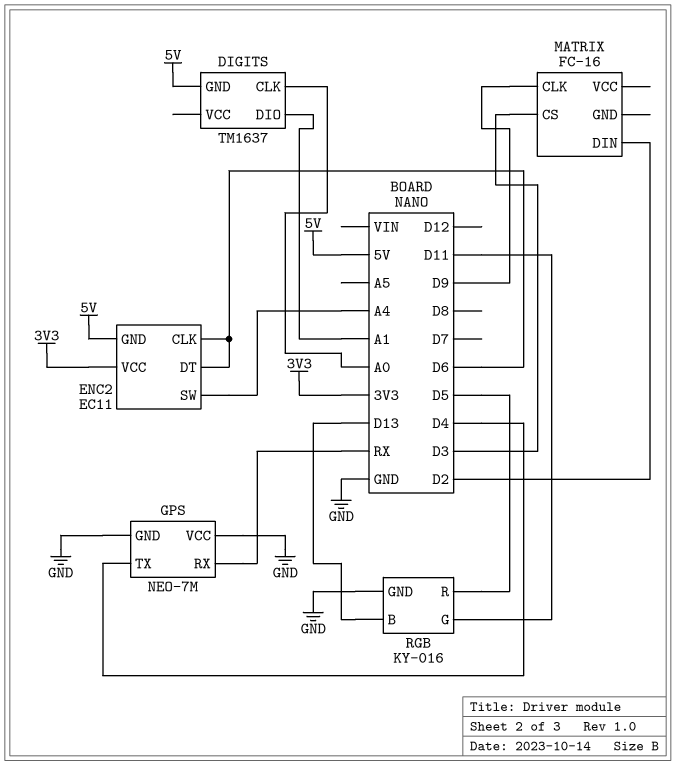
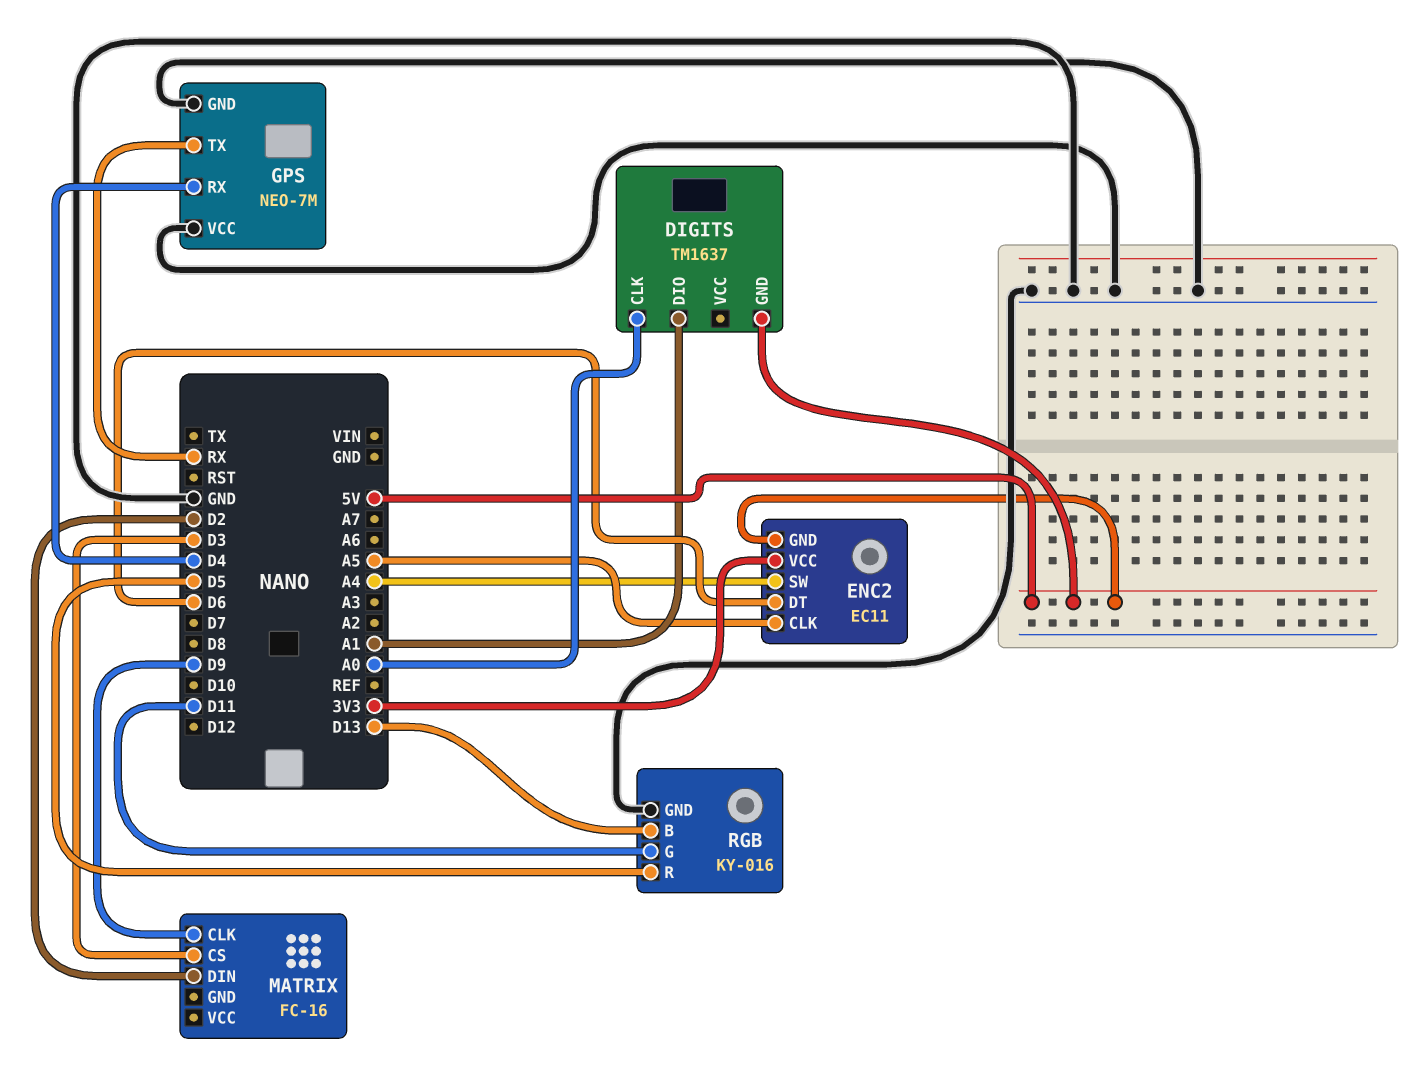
ENC2 pin CLK: D6 -> A5
GPS pin RX: RX -> D4
GPS pin TX: D4 -> RX

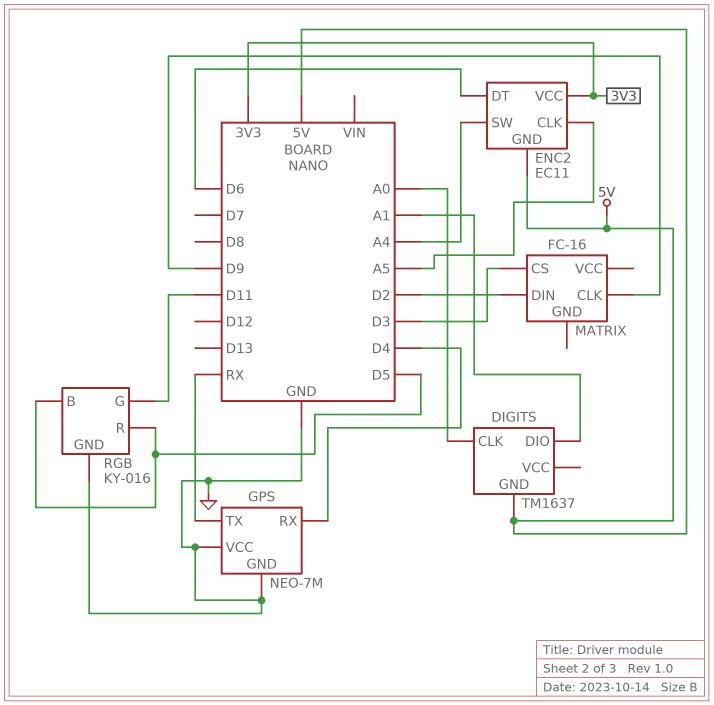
RGB pin B: D13 -> D5

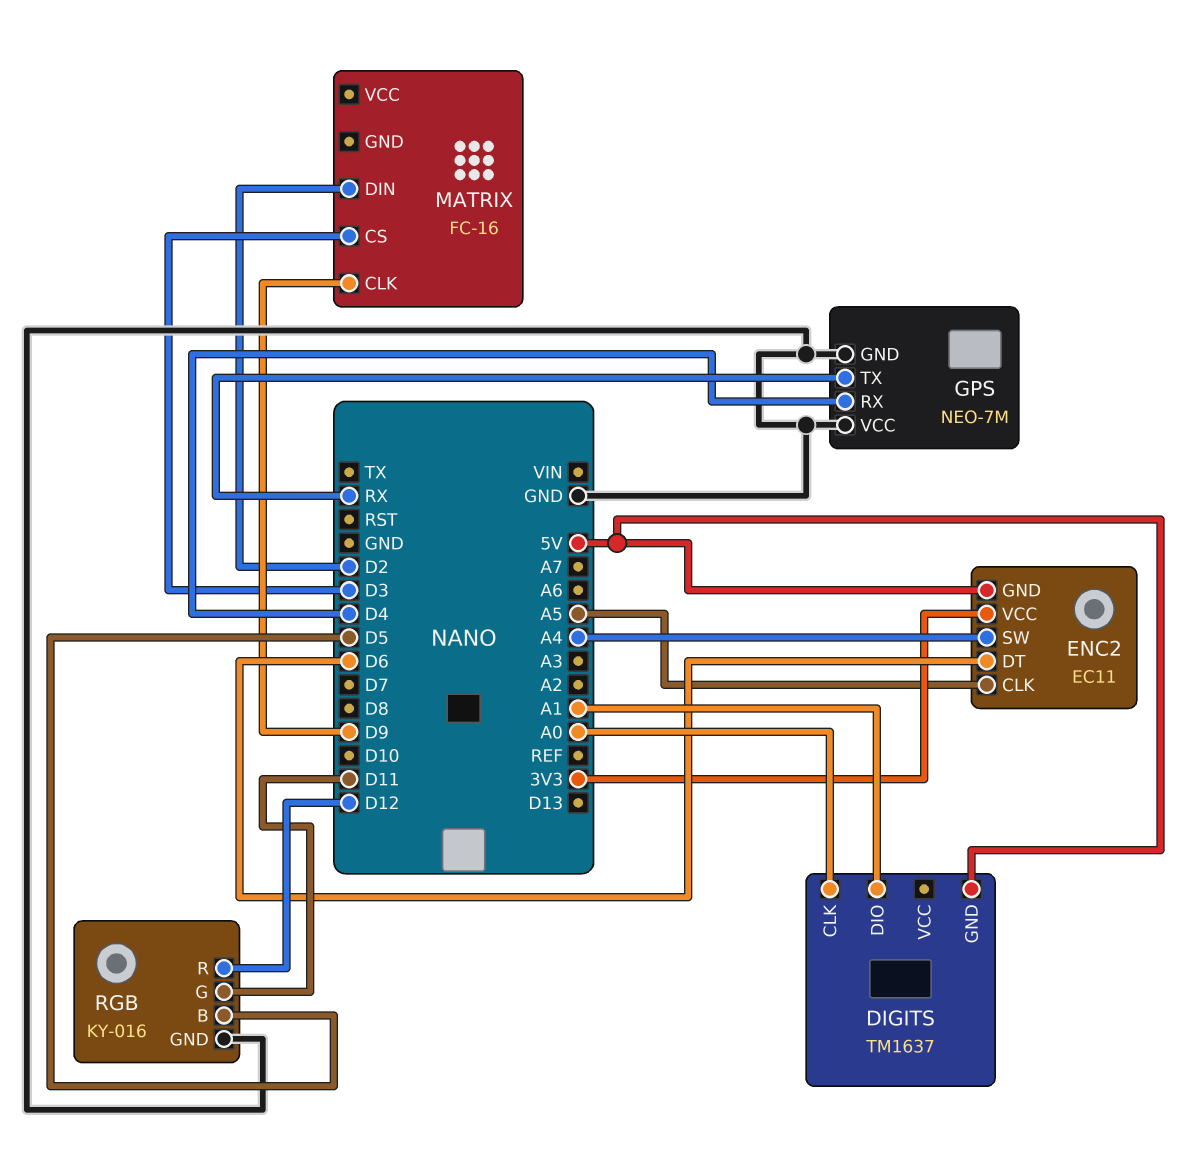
RGB pin R: D5 -> D12

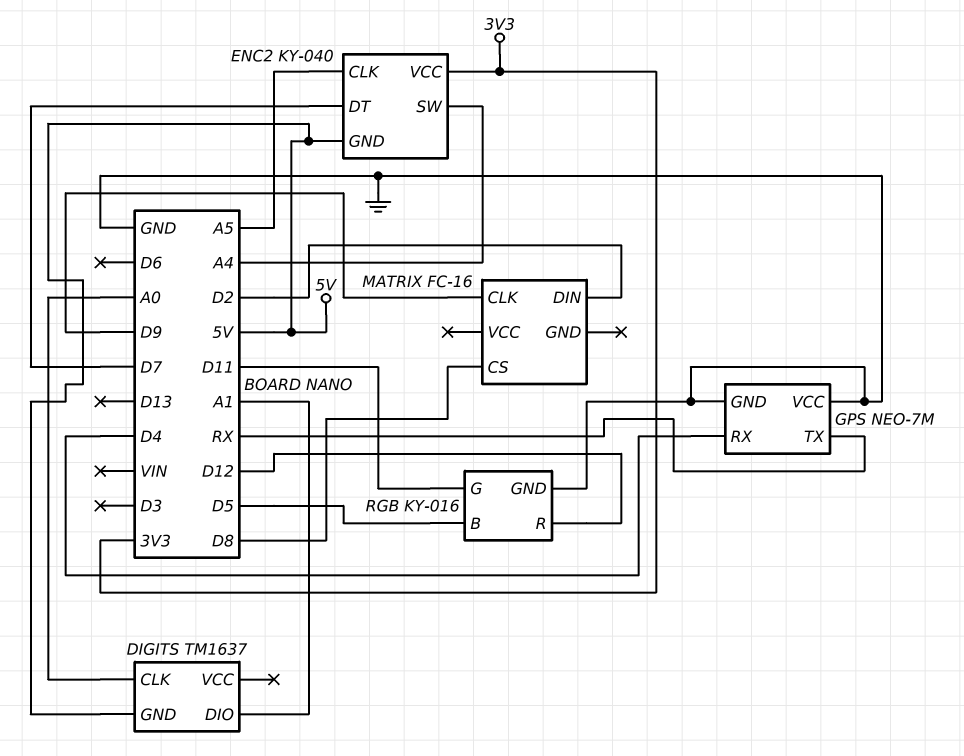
ENC2: EC11 -> KY-040
ENC2 pin DT: D6 -> D7
MATRIX pin CS: D3 -> D8

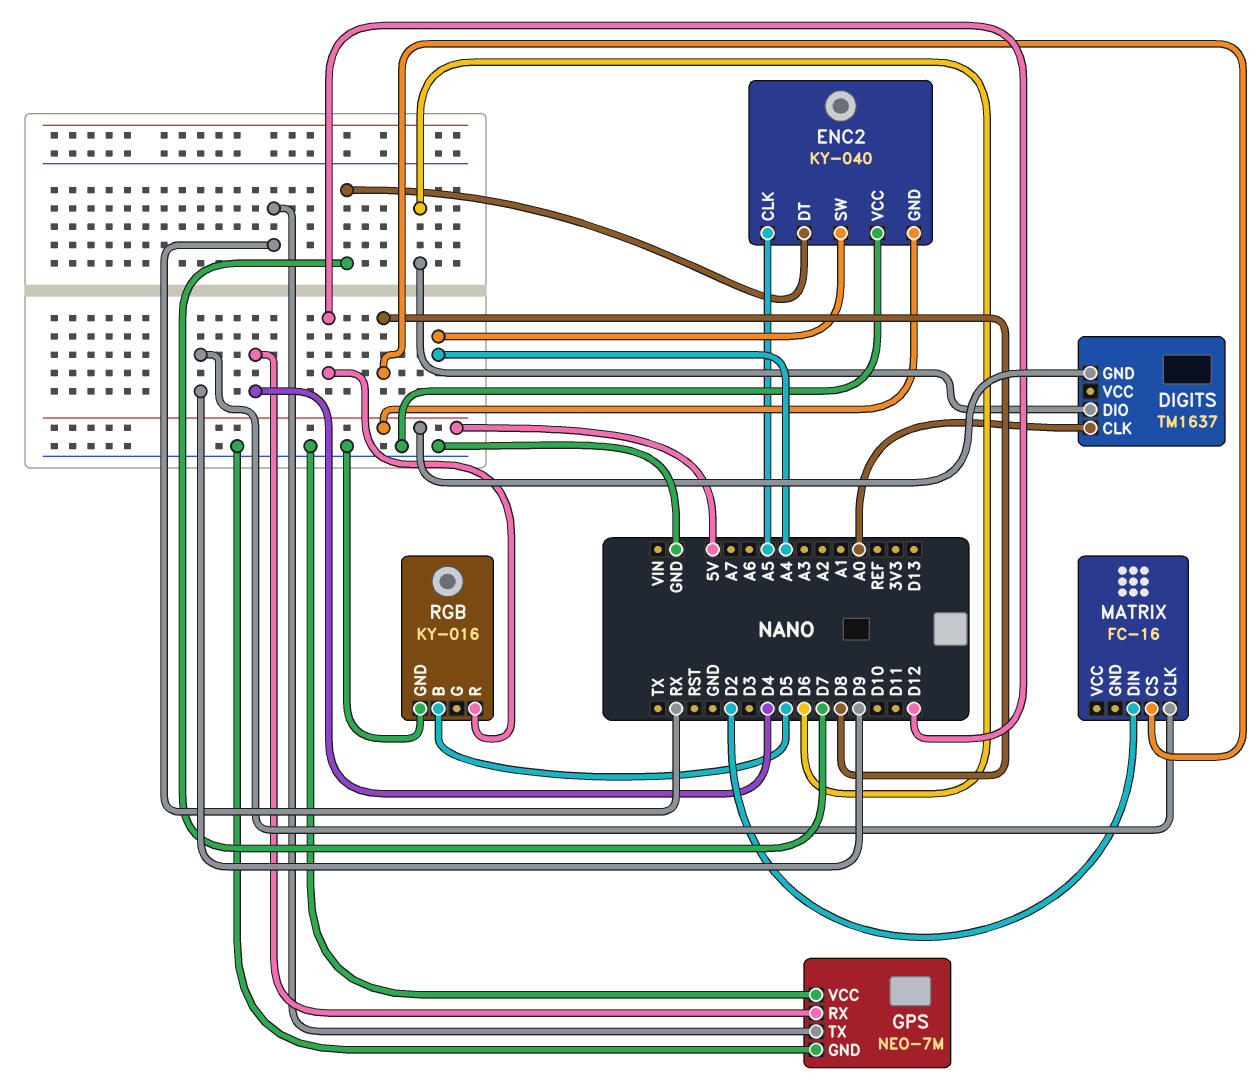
DIGITS pin DIO: A1 -> D6
ENC2 pin VCC: 3V3 -> GND
RGB pin G: D11 -> none

